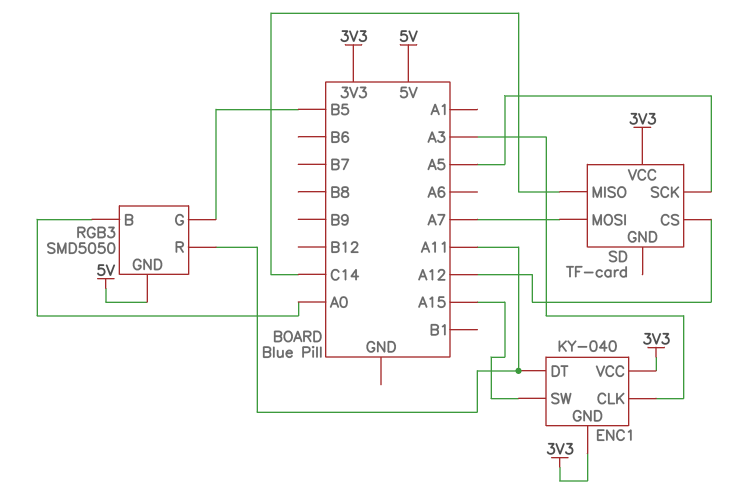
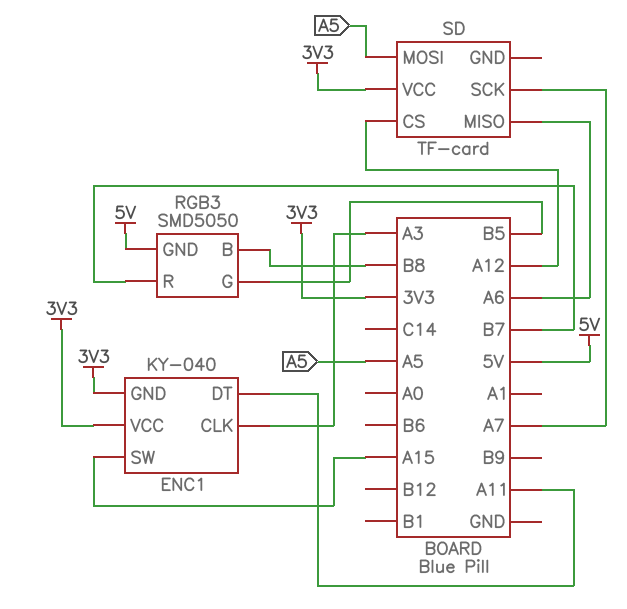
RGB3 pin B: A0 -> B8
RGB3 pin R: A11 -> B7
SD pin MISO: C14 -> A6
SD pin MOSI: A7 -> A5
SD pin SCK: A5 -> A7

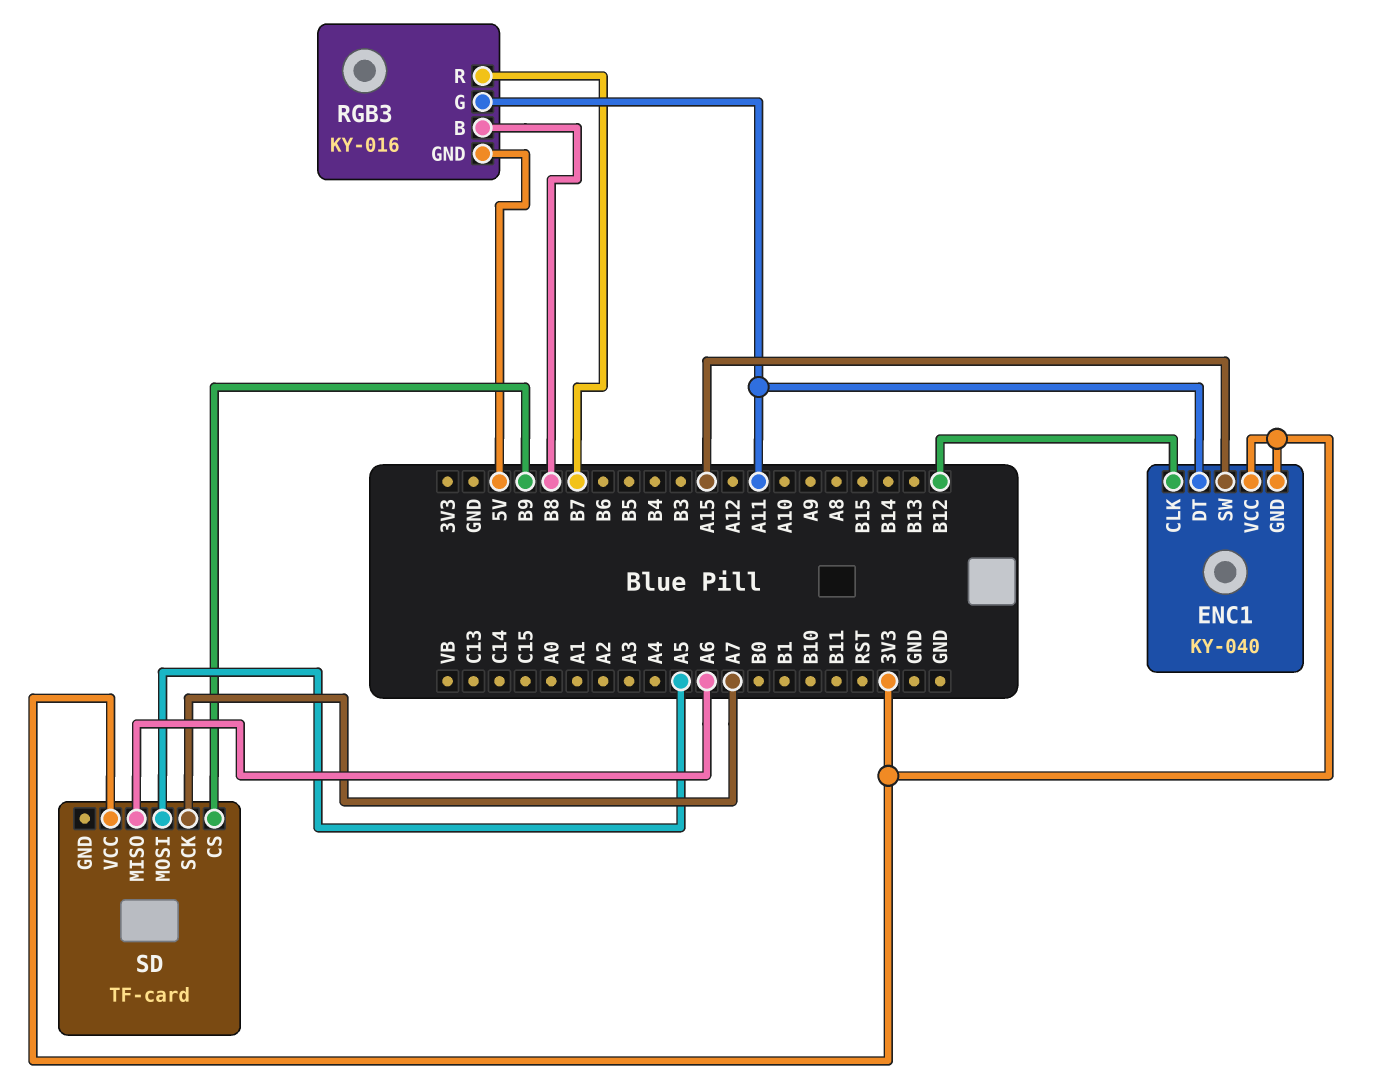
ENC1 pin CLK: A3 -> B12
RGB3: SMD5050 -> KY-016
RGB3 pin G: B5 -> A11
SD pin CS: A12 -> B9

